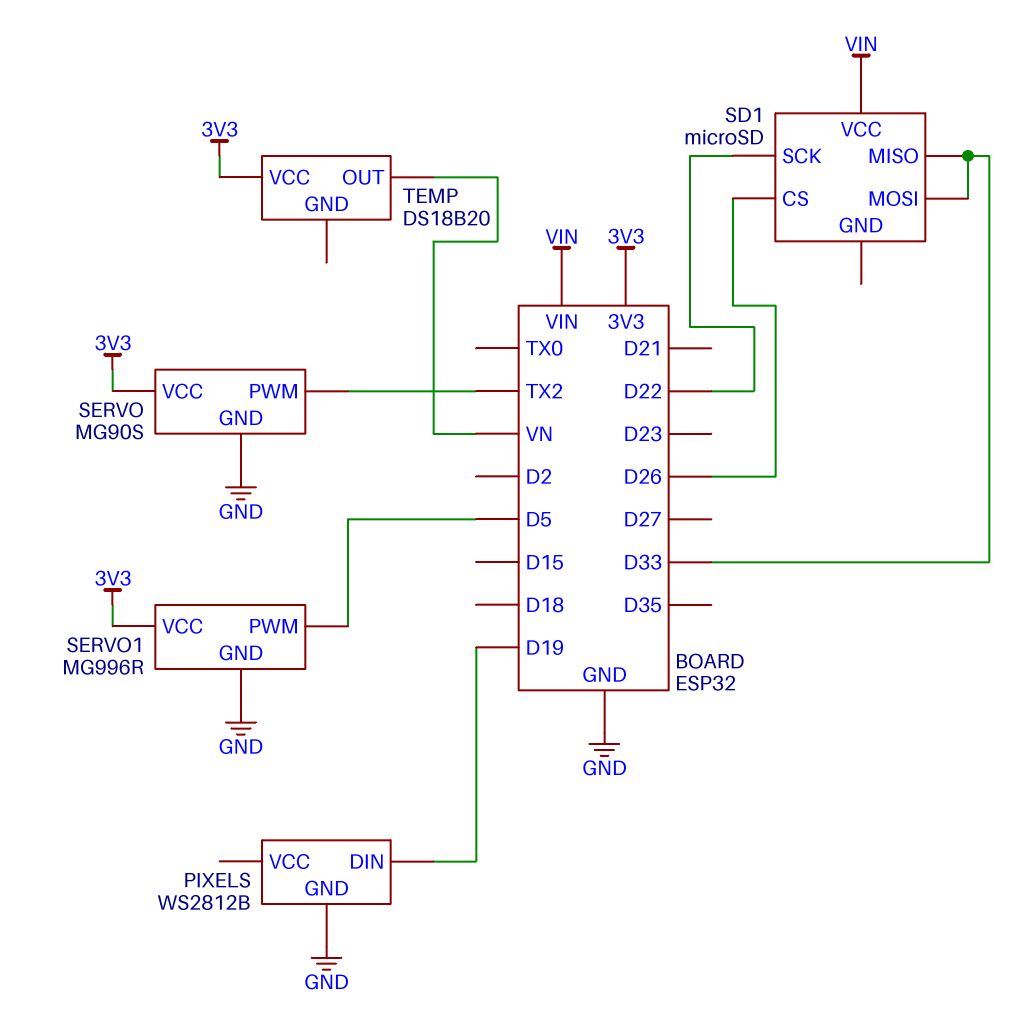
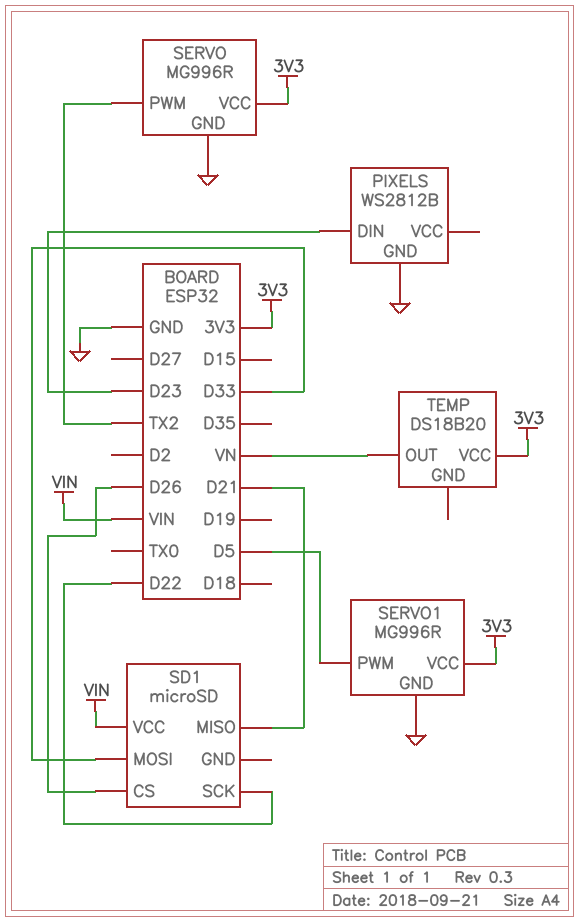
PIXELS pin DIN: D19 -> D23
SD1 pin MISO: D33 -> D21
SERVO: MG90S -> MG996R

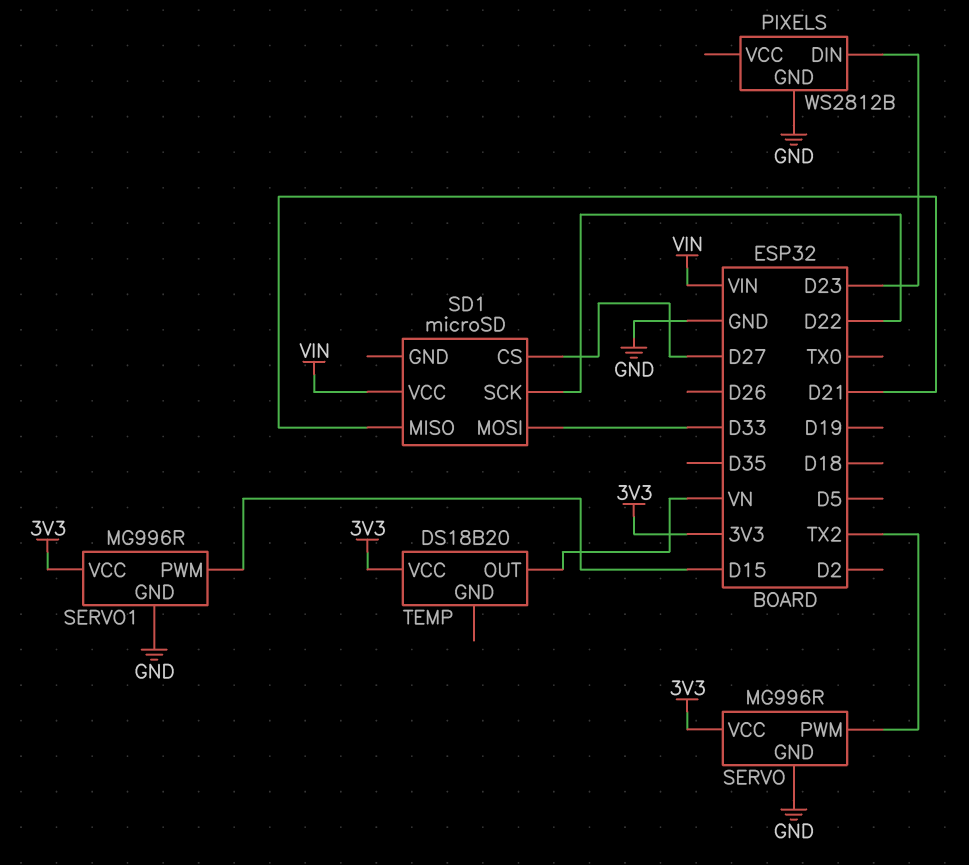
SD1 pin CS: D26 -> D27
SERVO1 pin PWM: D5 -> D15

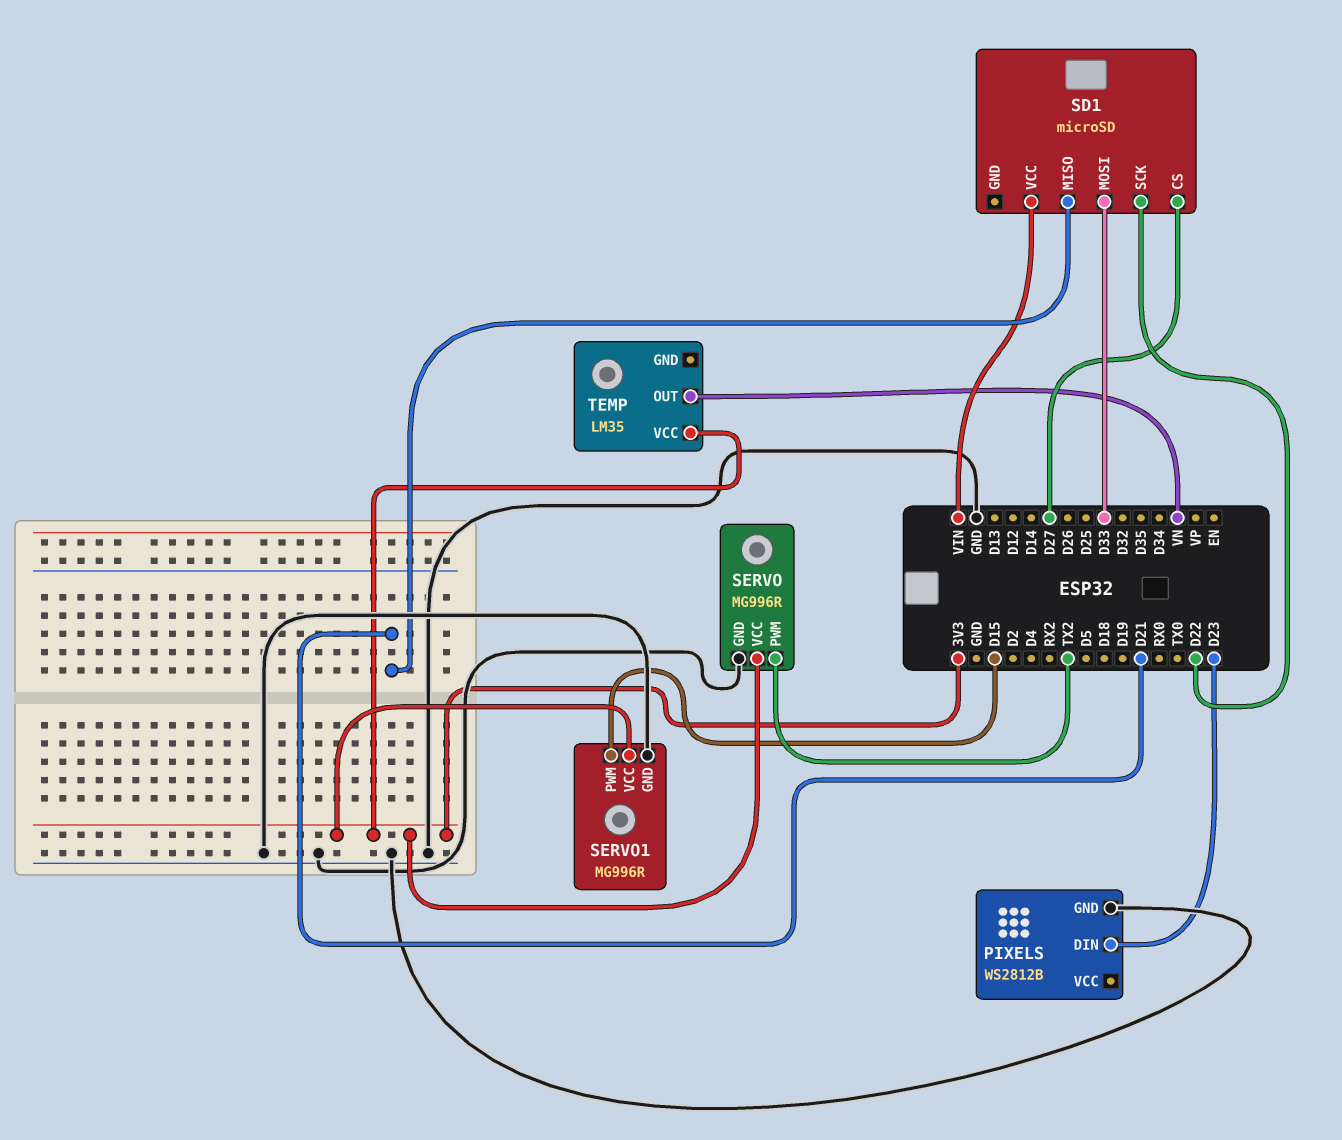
TEMP: DS18B20 -> LM35

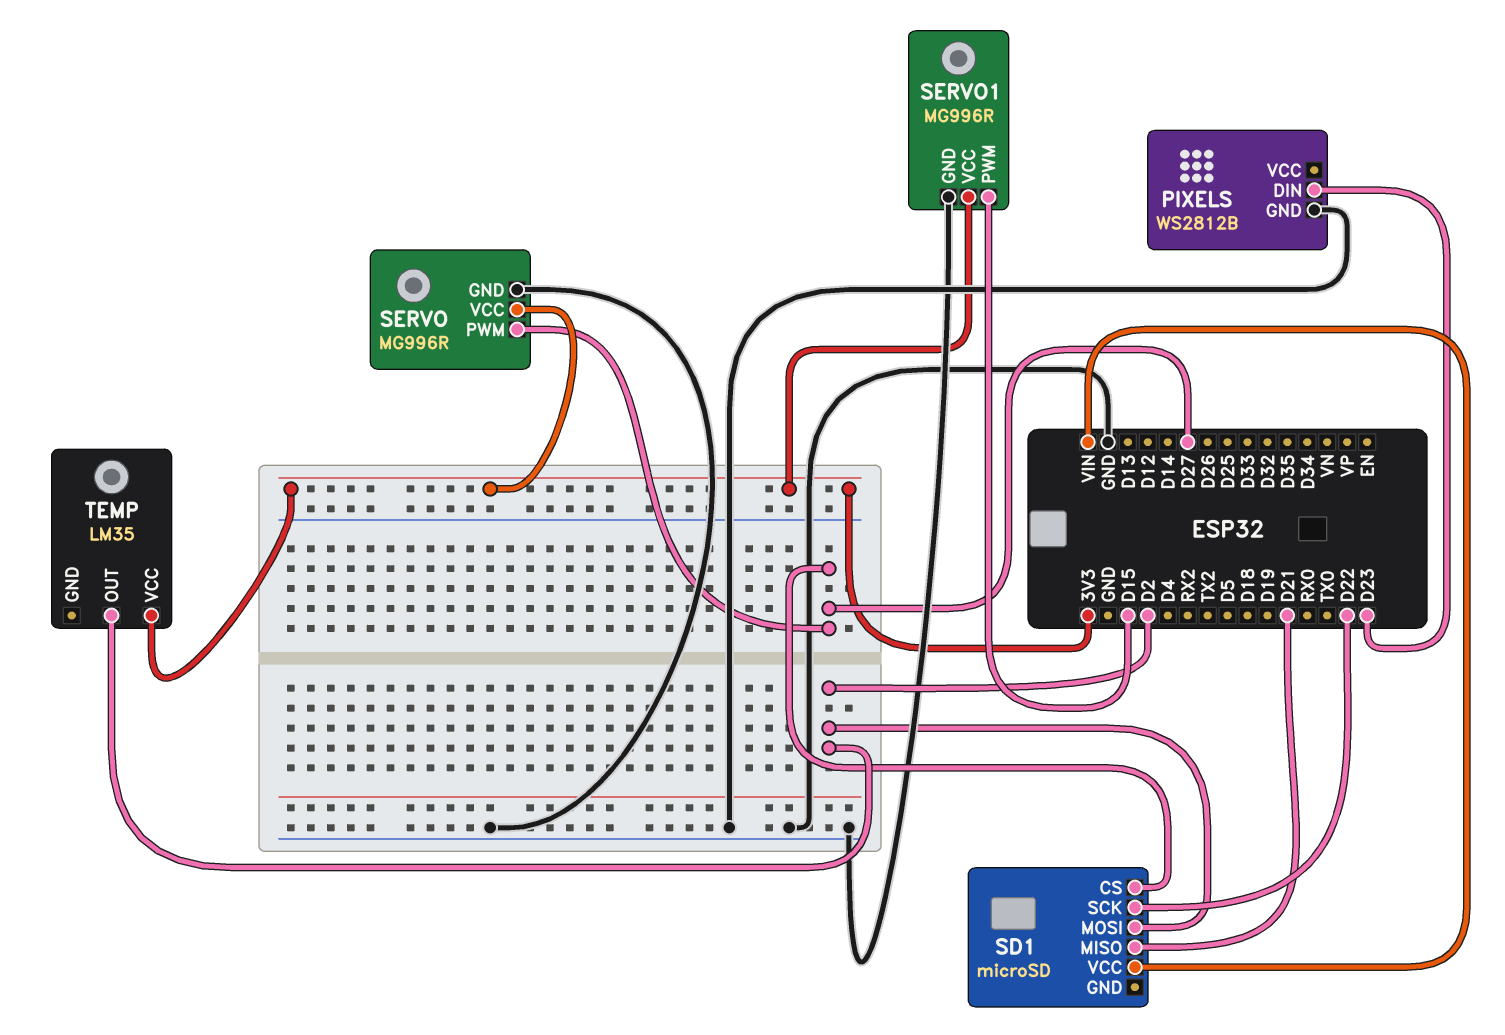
SD1 pin MOSI: D33 -> D2
SERVO pin PWM: TX2 -> D27
TEMP pin OUT: VN -> D2

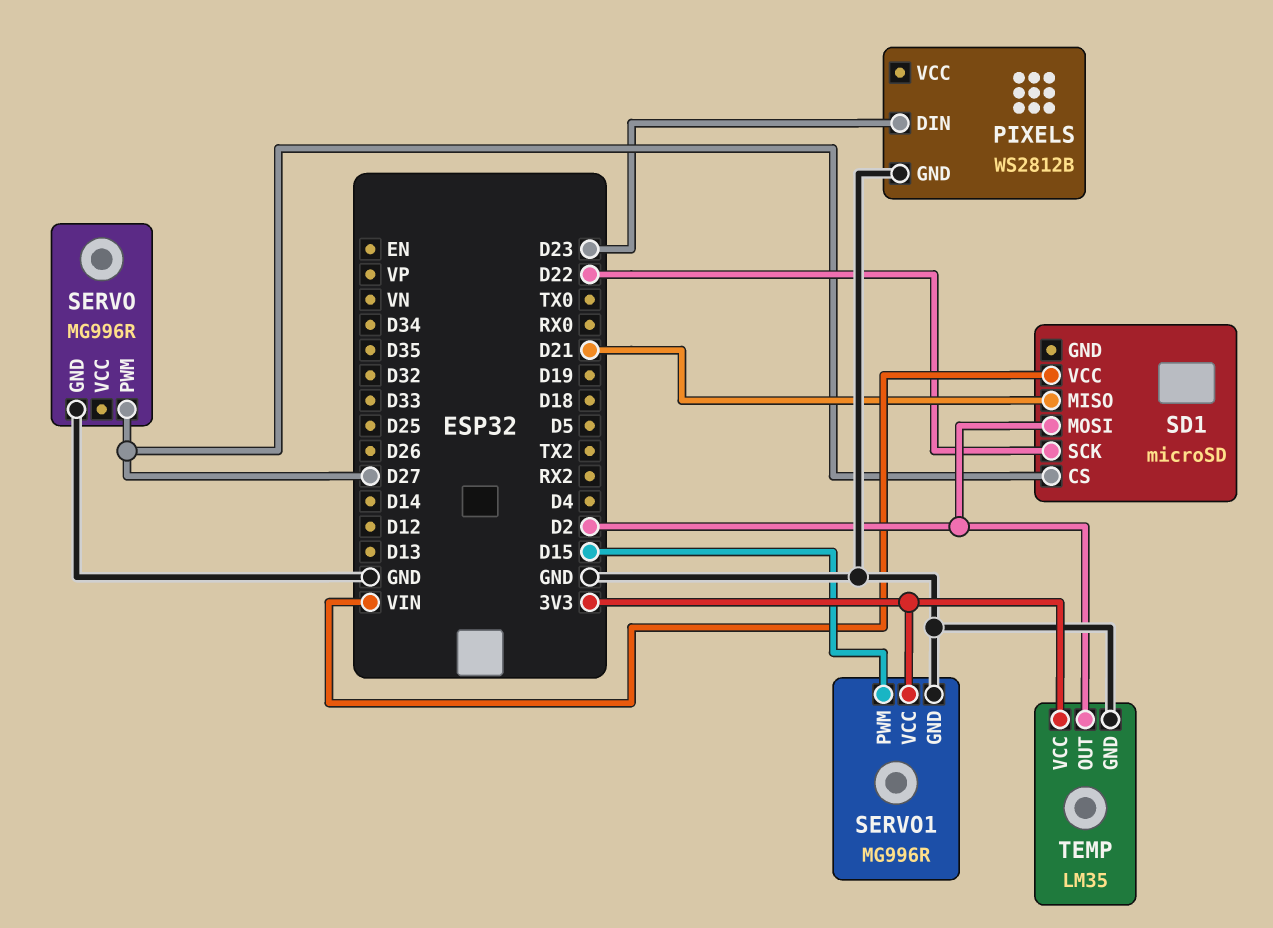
SERVO pin VCC: 3V3 -> none
TEMP pin GND: none -> GND

